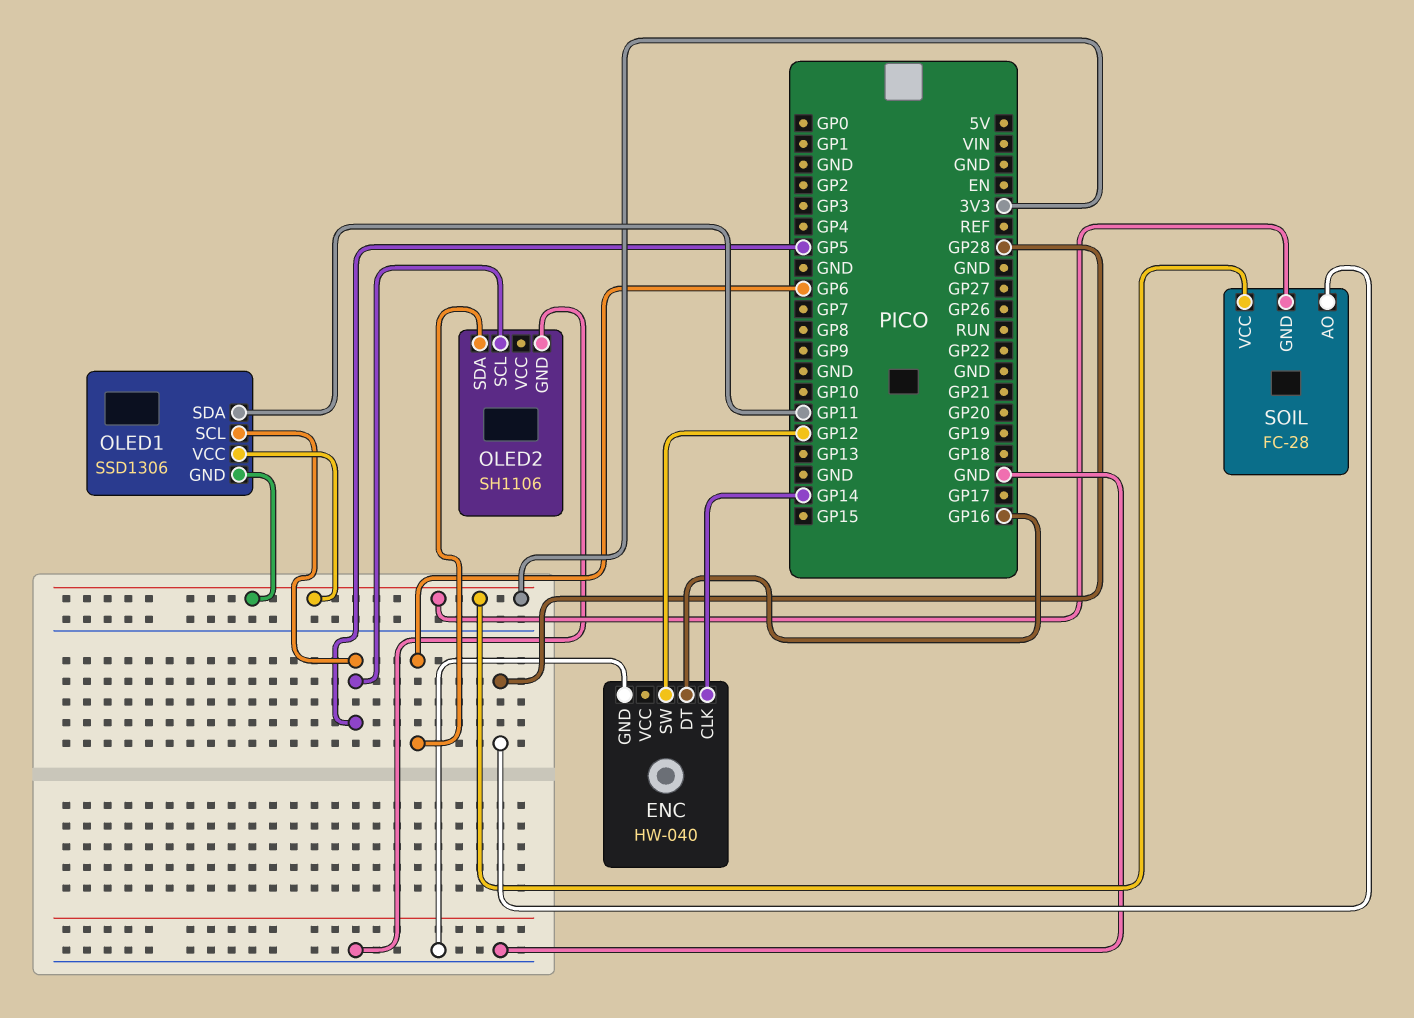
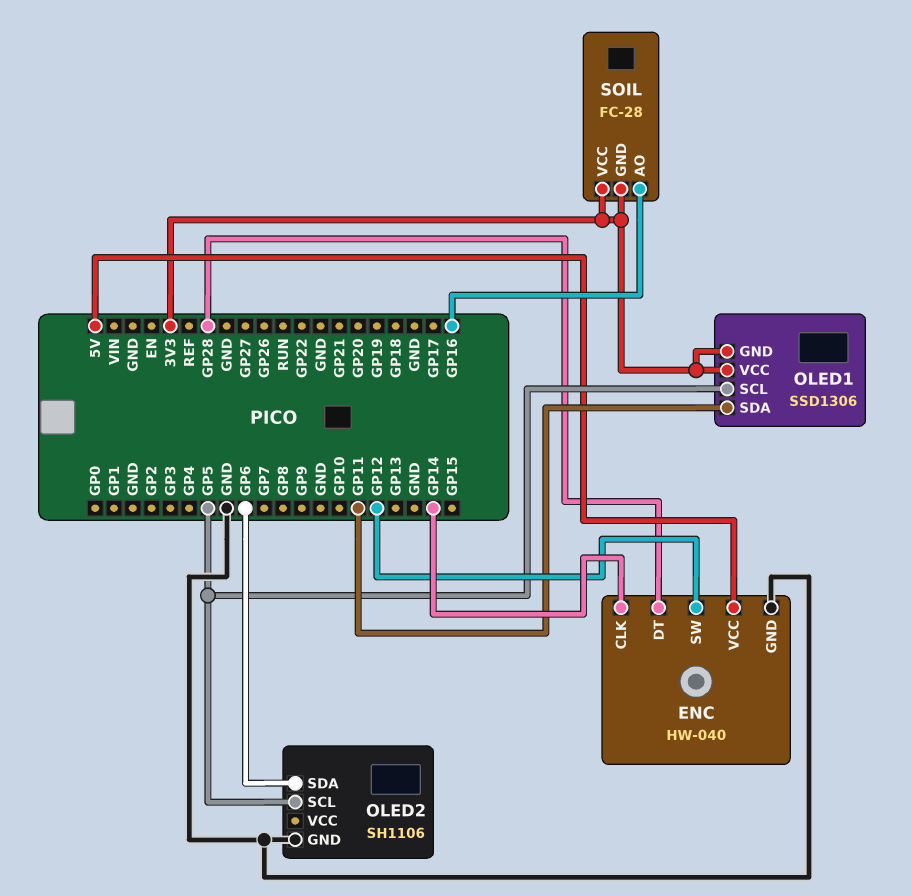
ENC pin DT: GP16 -> GP28
ENC pin VCC: none -> 5V
SOIL pin AO: GP28 -> GP16

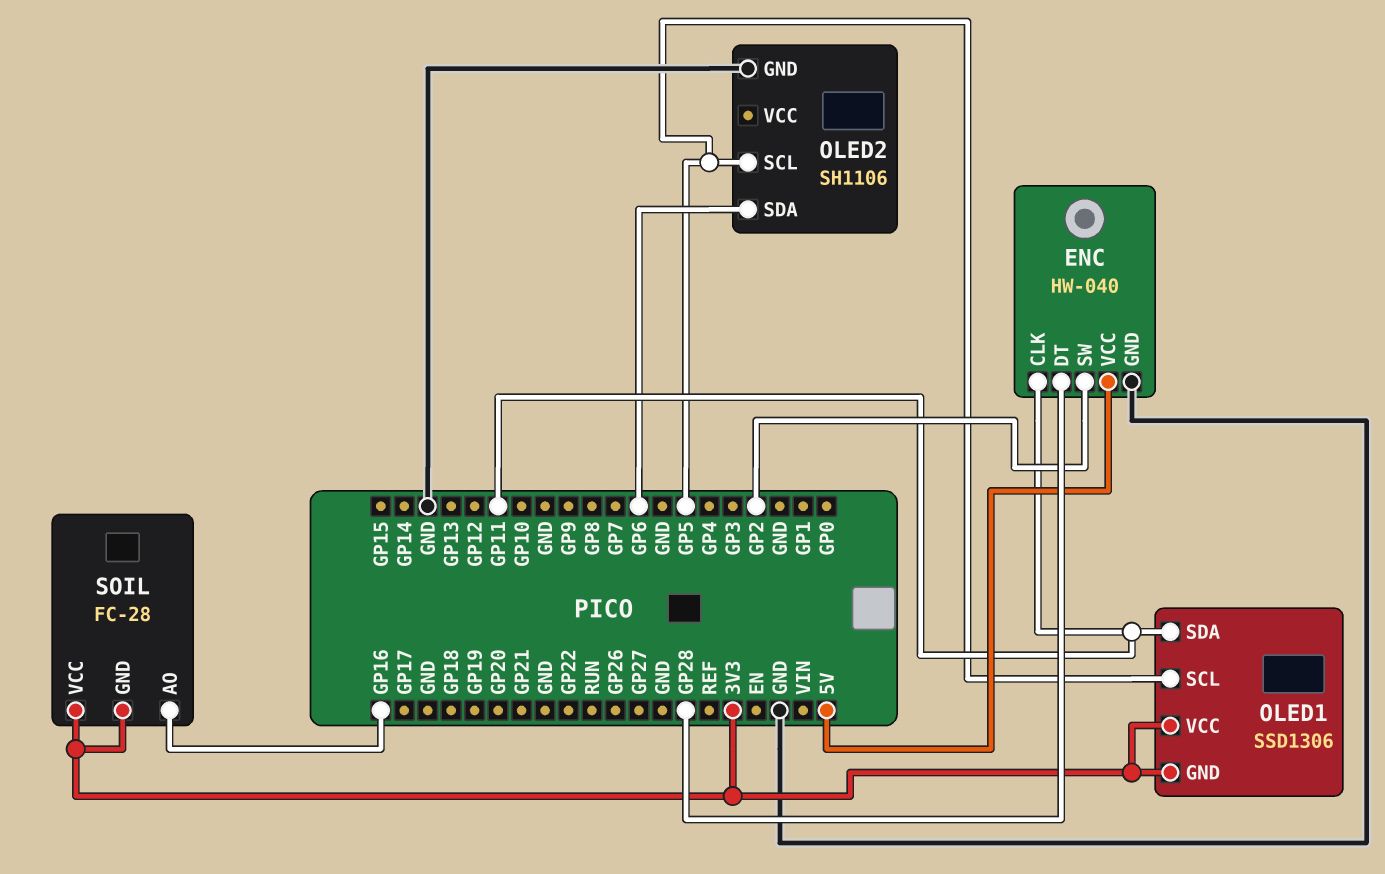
ENC pin CLK: GP14 -> GP11
ENC pin SW: GP12 -> GP2

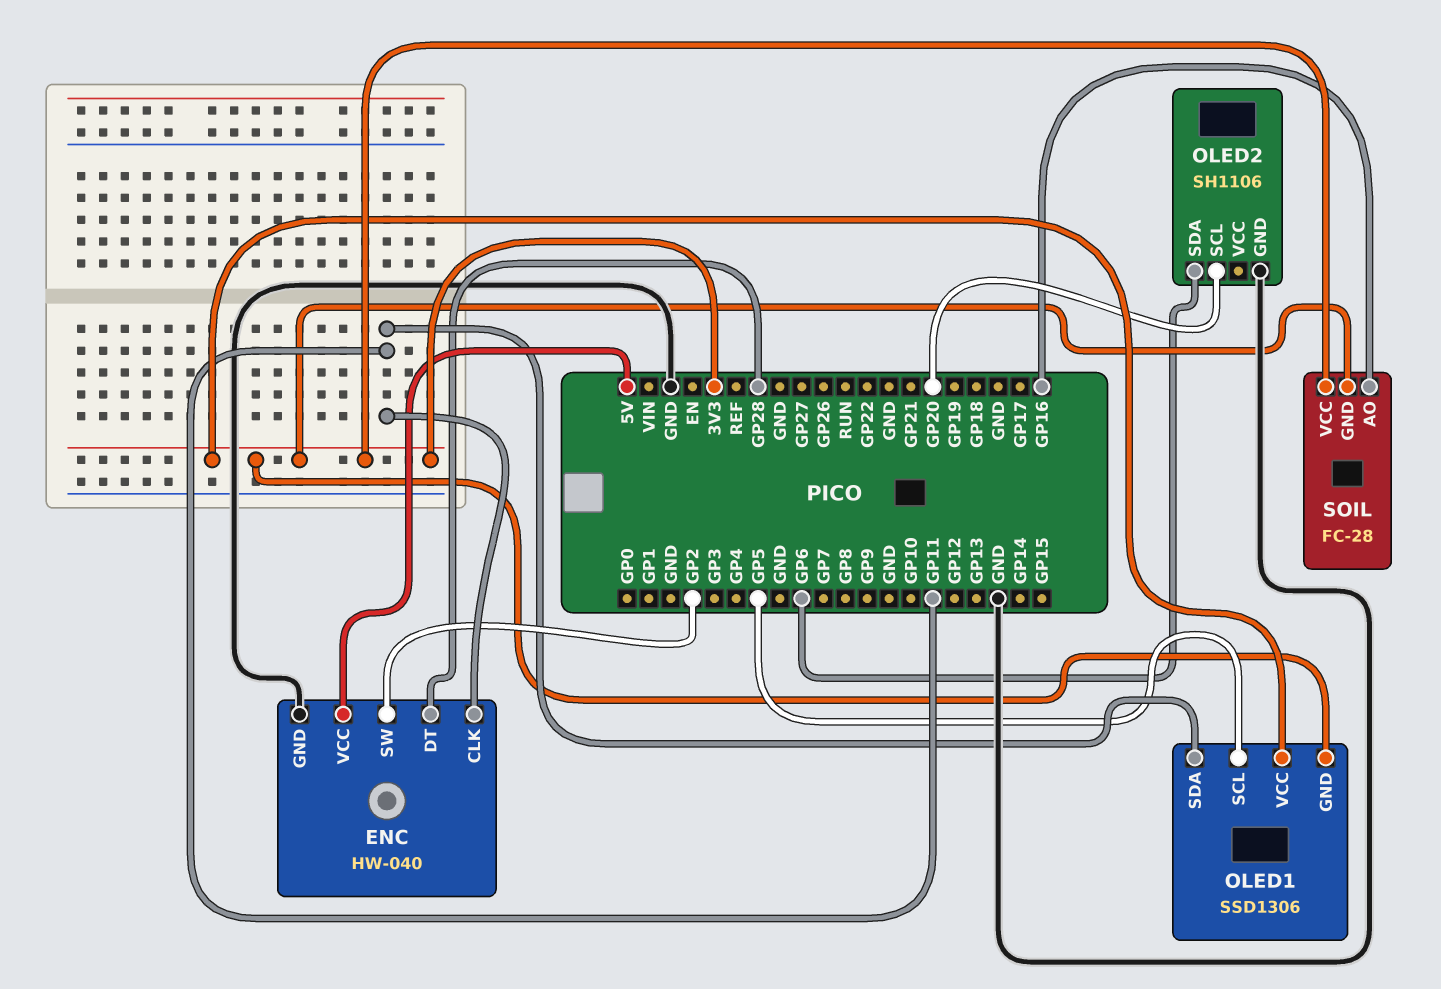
OLED2 pin SCL: GP5 -> GP20

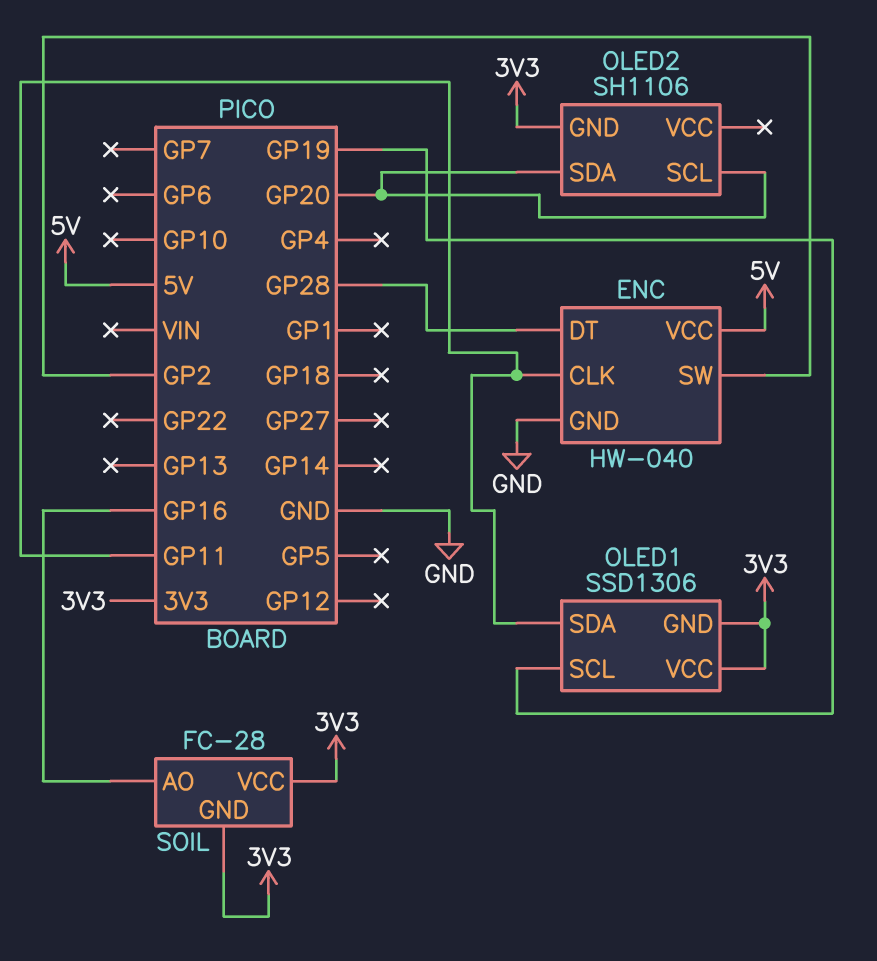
OLED1 pin SCL: GP5 -> GP19
OLED2 pin GND: GND -> 3V3
OLED2 pin SDA: GP6 -> GP20

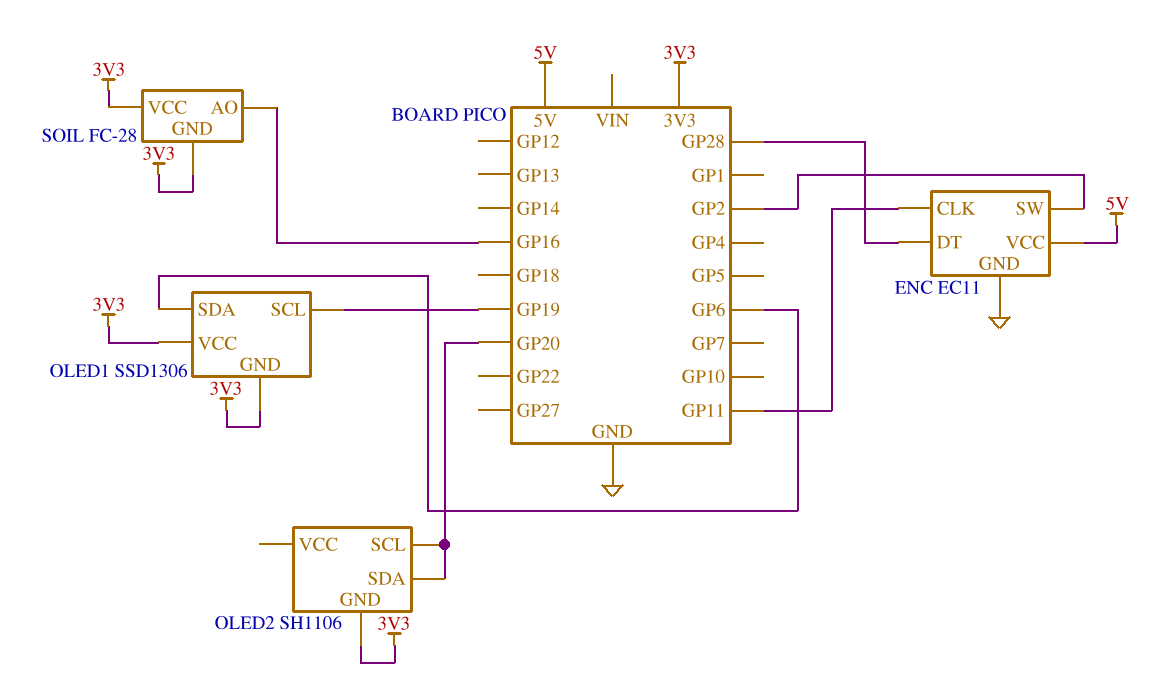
ENC: HW-040 -> EC11
OLED1 pin SDA: GP11 -> GP6

